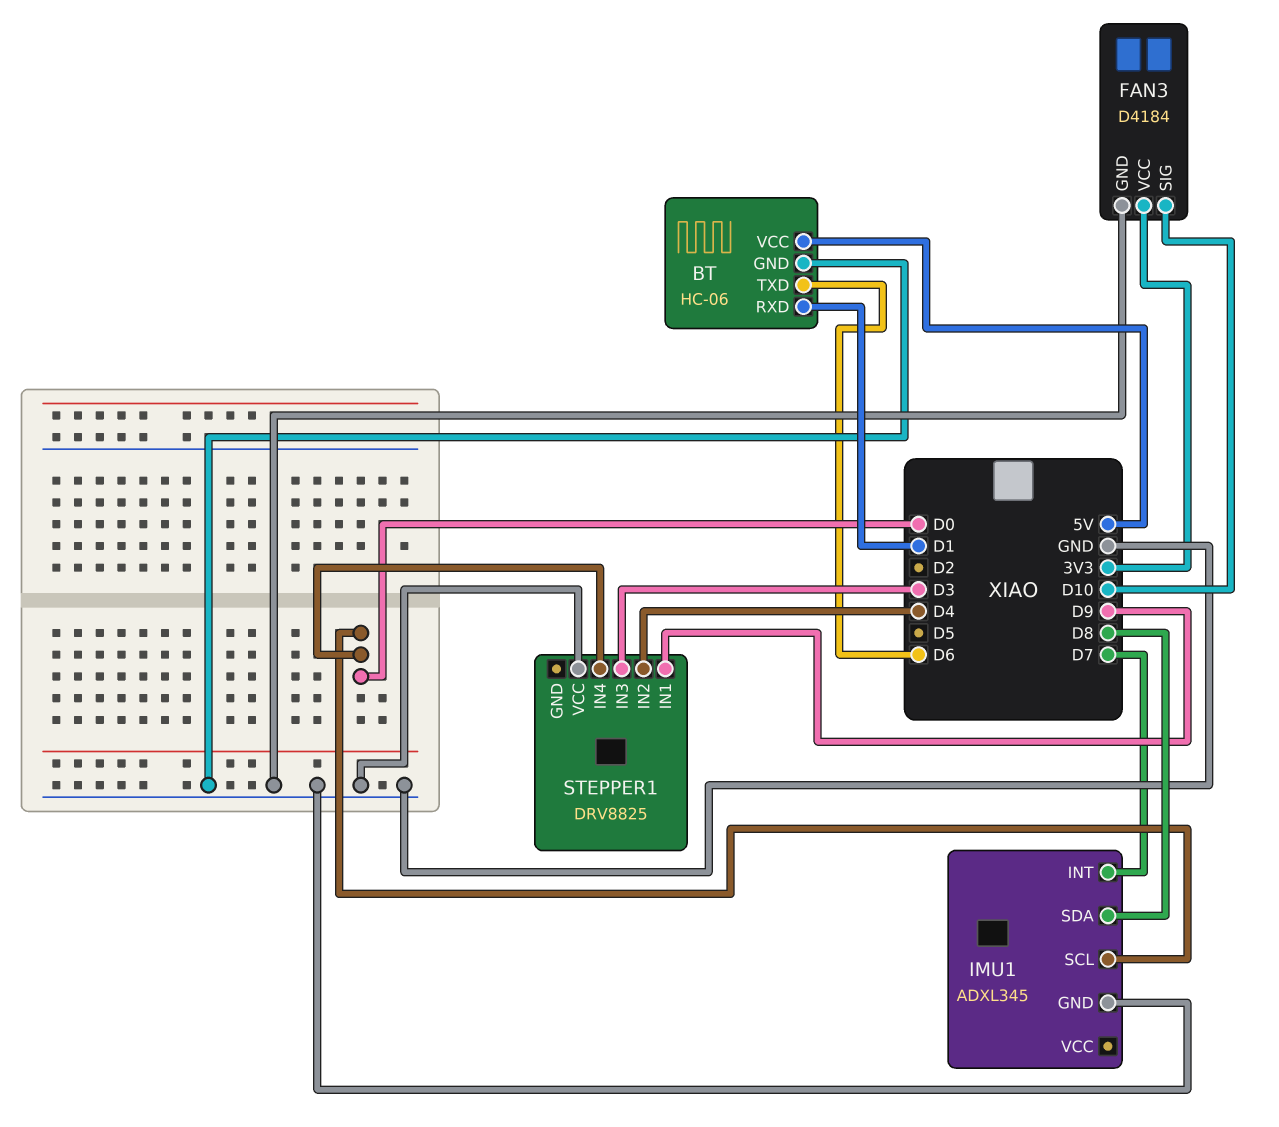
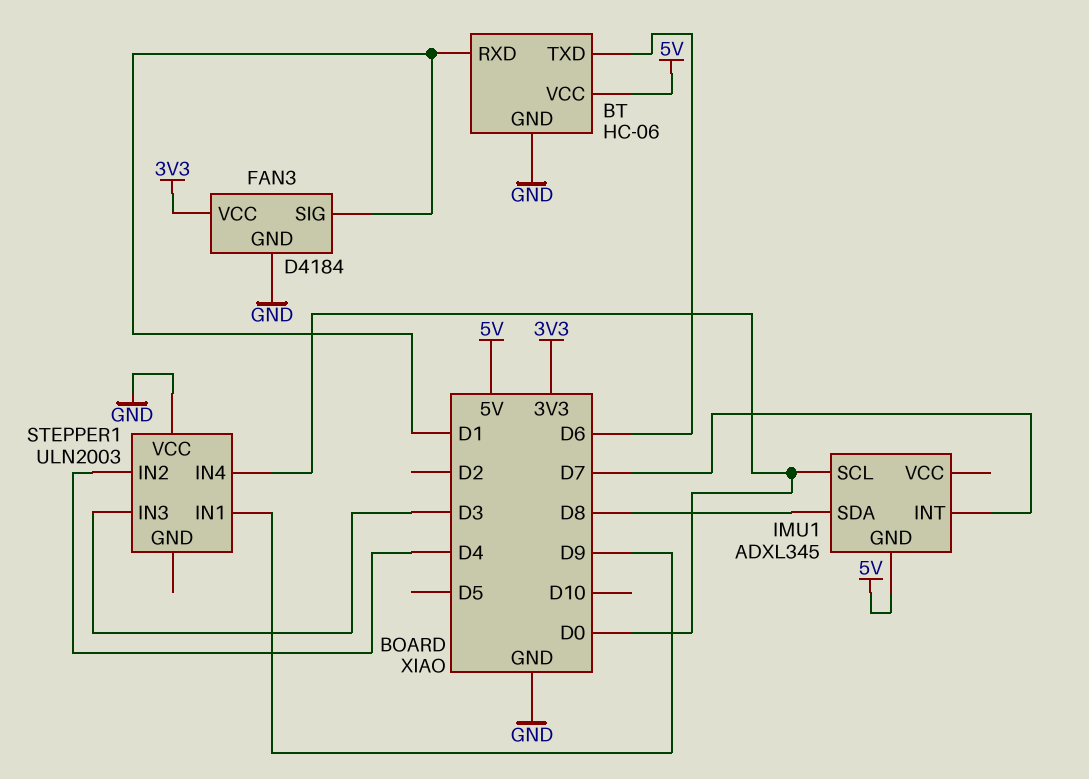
FAN3 pin SIG: D10 -> D1
IMU1 pin GND: GND -> 5V
STEPPER1: DRV8825 -> ULN2003

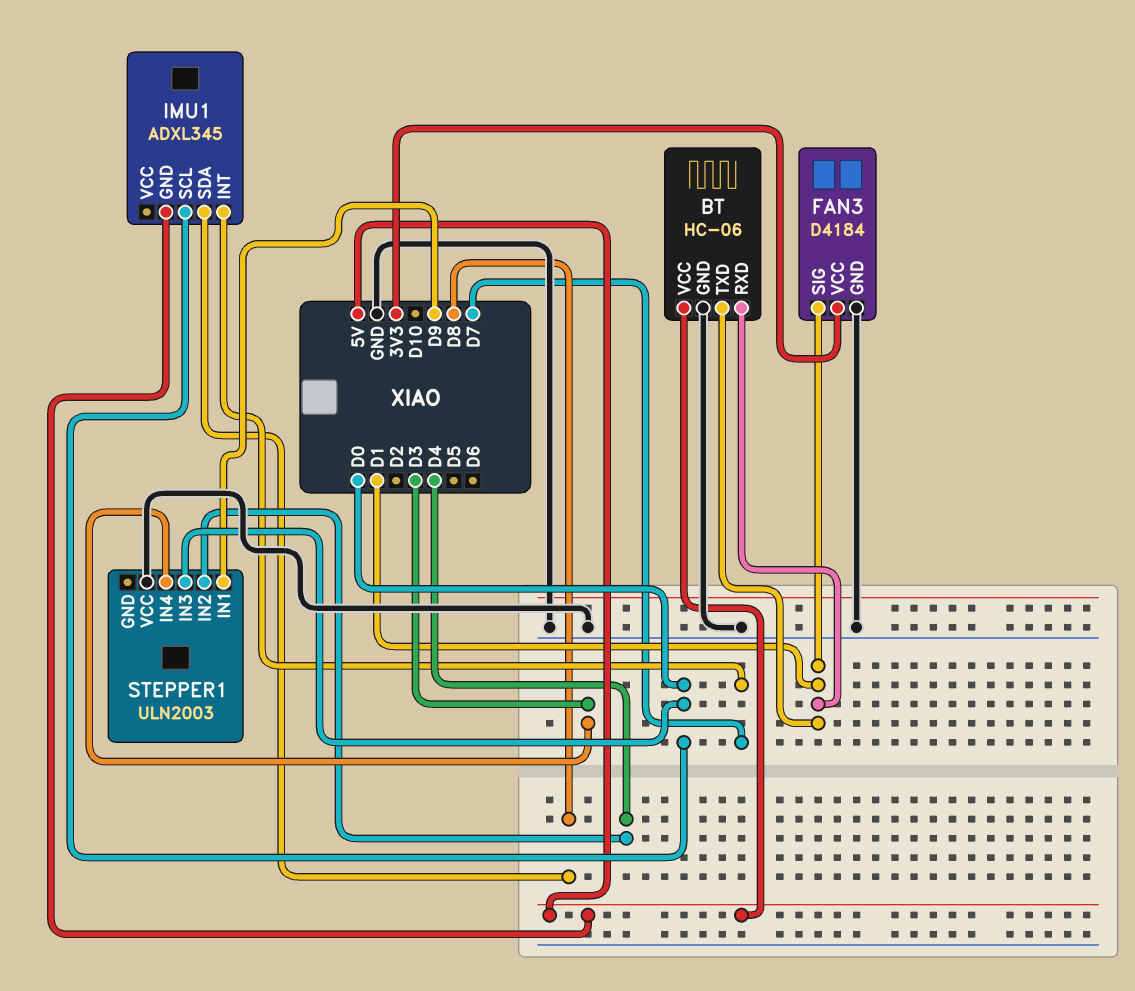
BT pin TXD: D6 -> D1
STEPPER1 pin IN3: D3 -> D0
STEPPER1 pin IN4: D0 -> D3

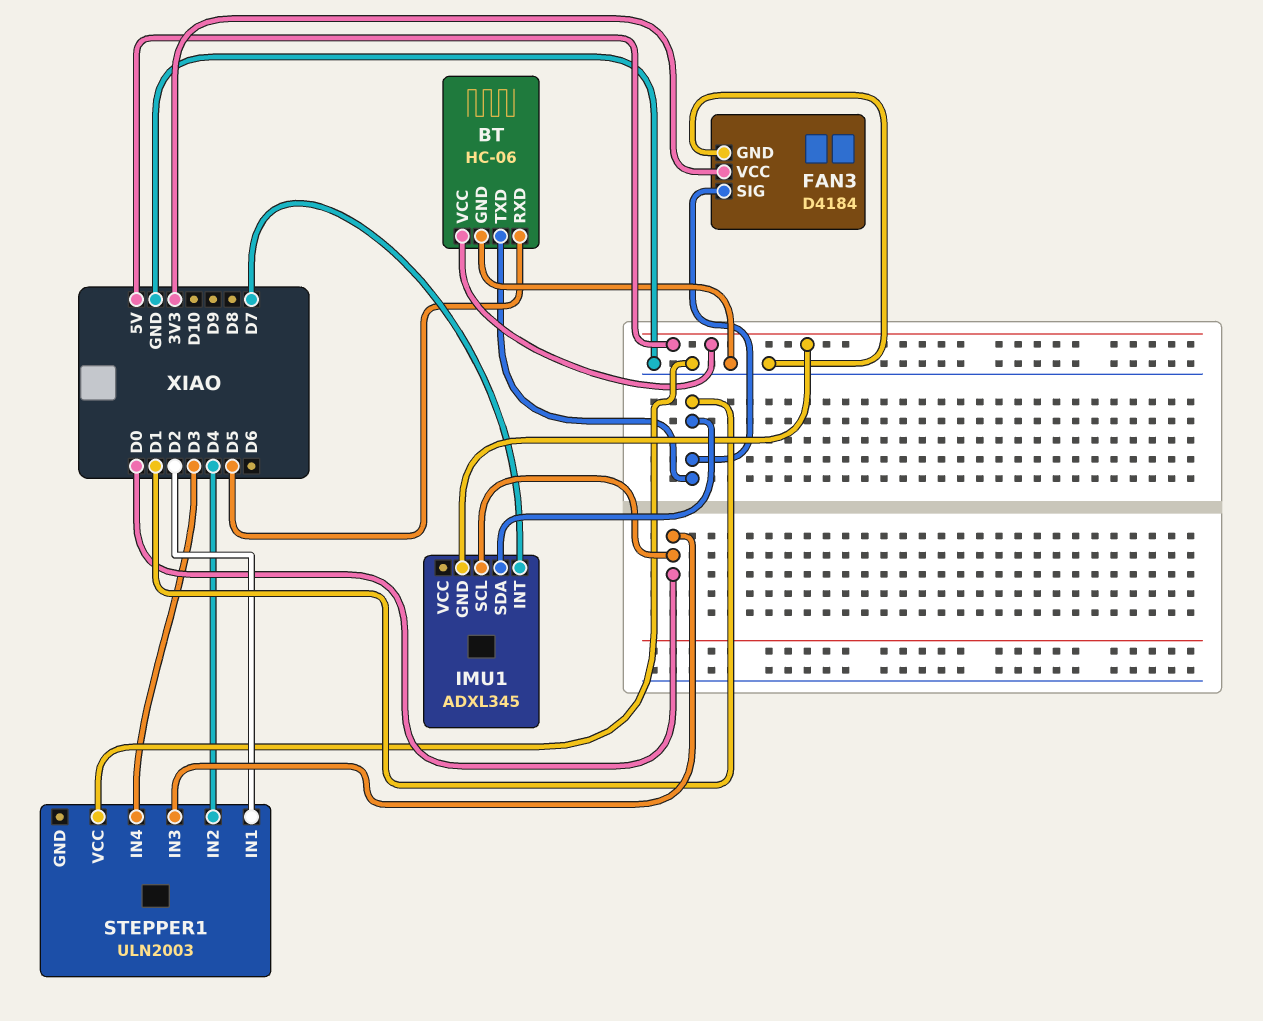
BT pin RXD: D1 -> D5
IMU1 pin SDA: D8 -> D1
STEPPER1 pin IN1: D9 -> D2

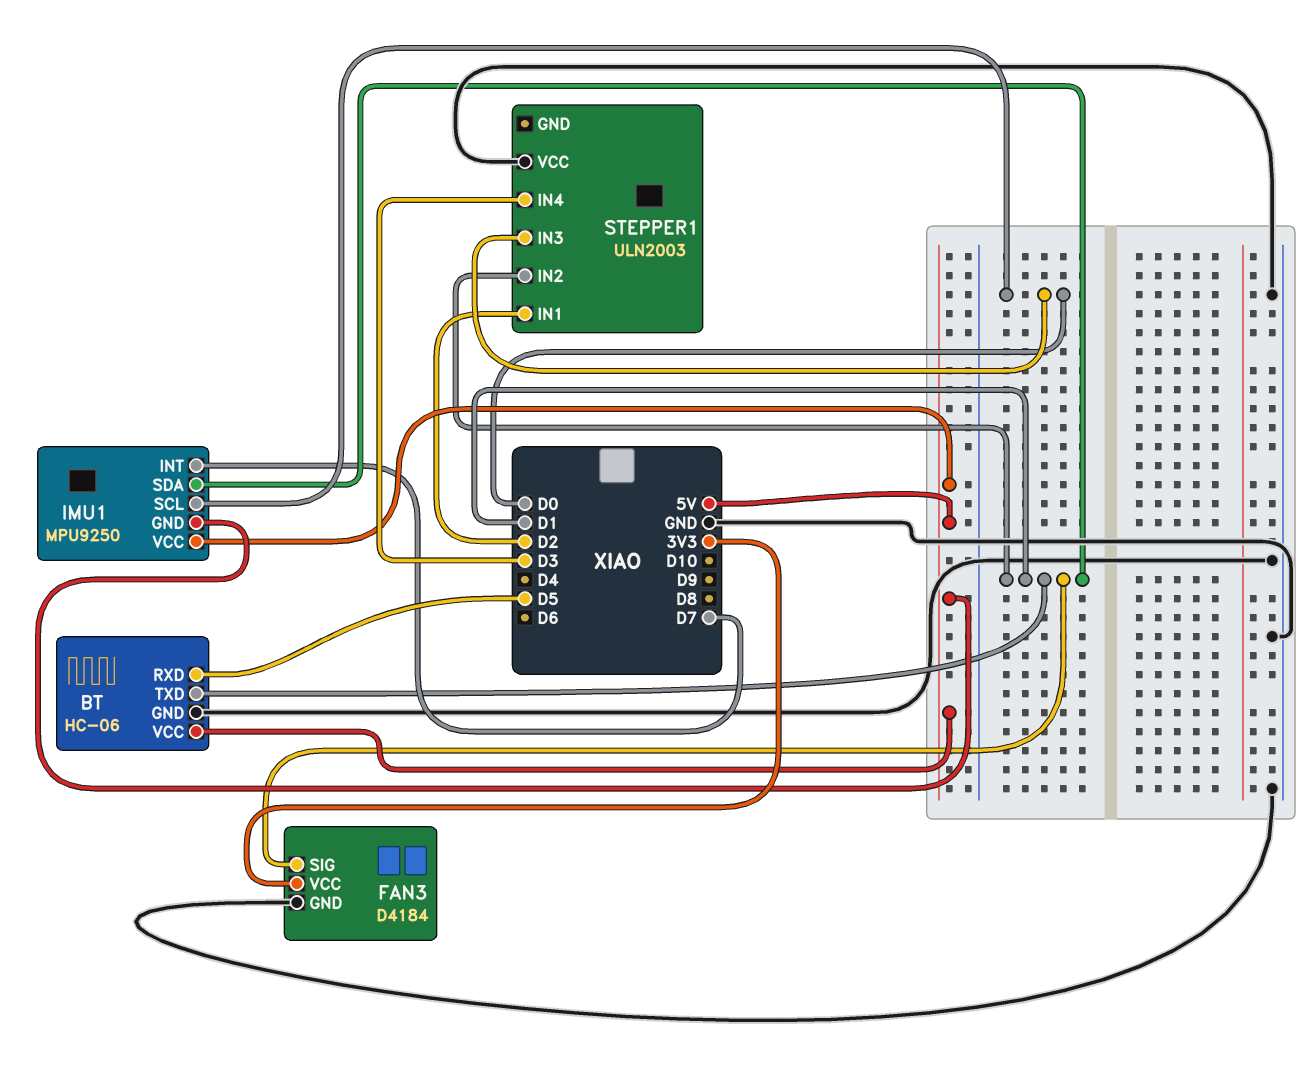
IMU1: ADXL345 -> MPU9250
IMU1 pin VCC: none -> 5V
STEPPER1 pin IN2: D4 -> D1

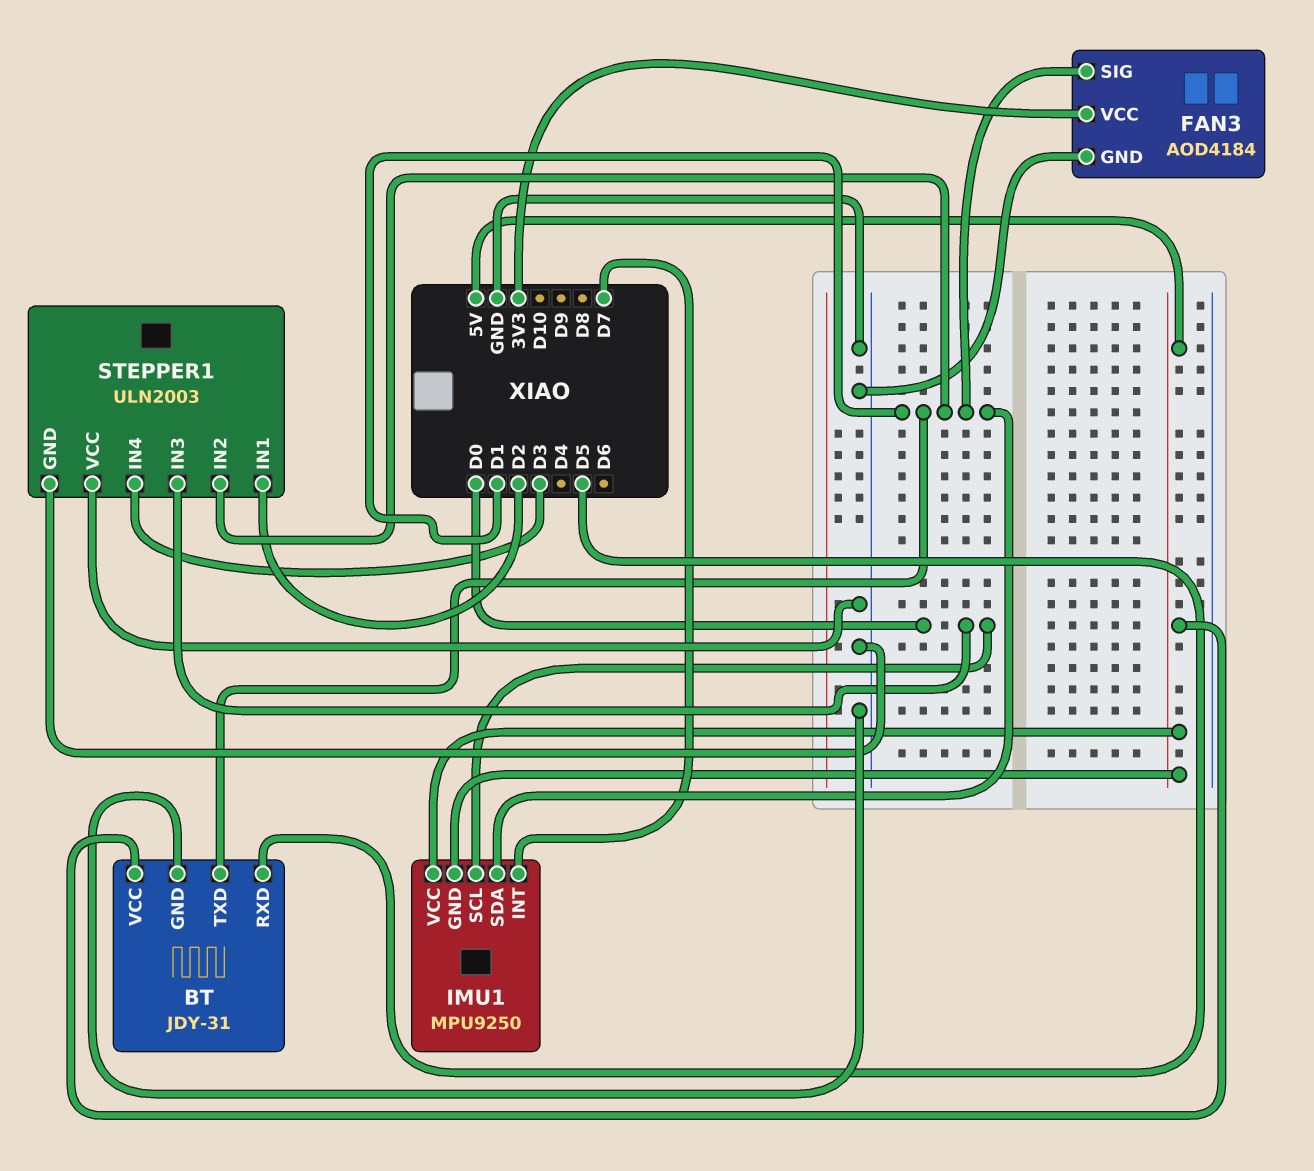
BT: HC-06 -> JDY-31
FAN3: D4184 -> AOD4184
STEPPER1 pin GND: none -> GND

